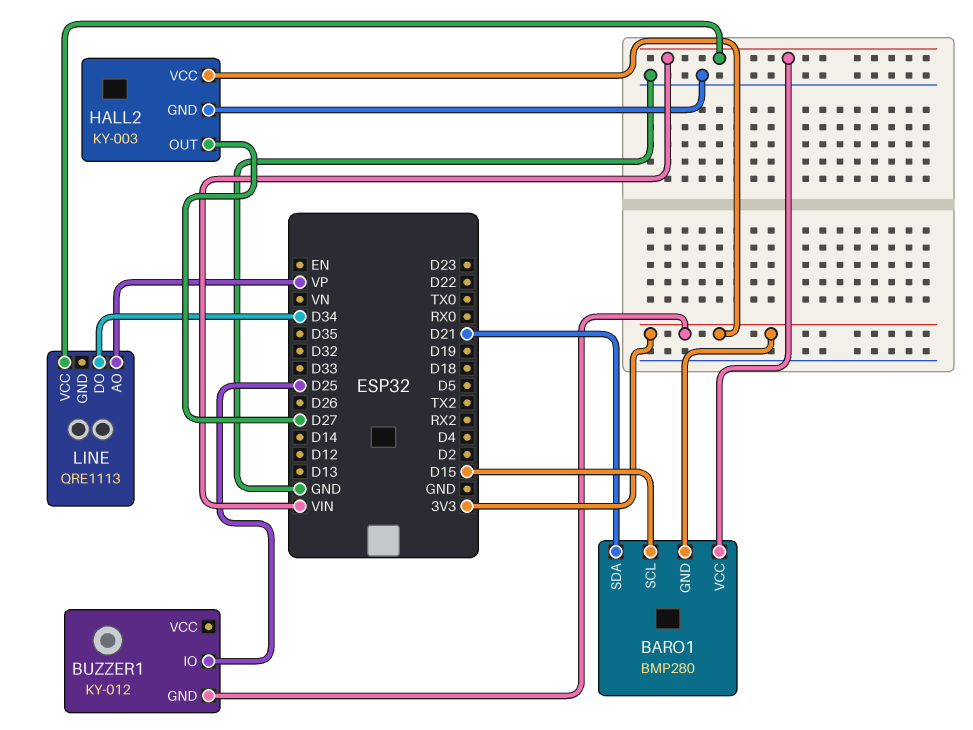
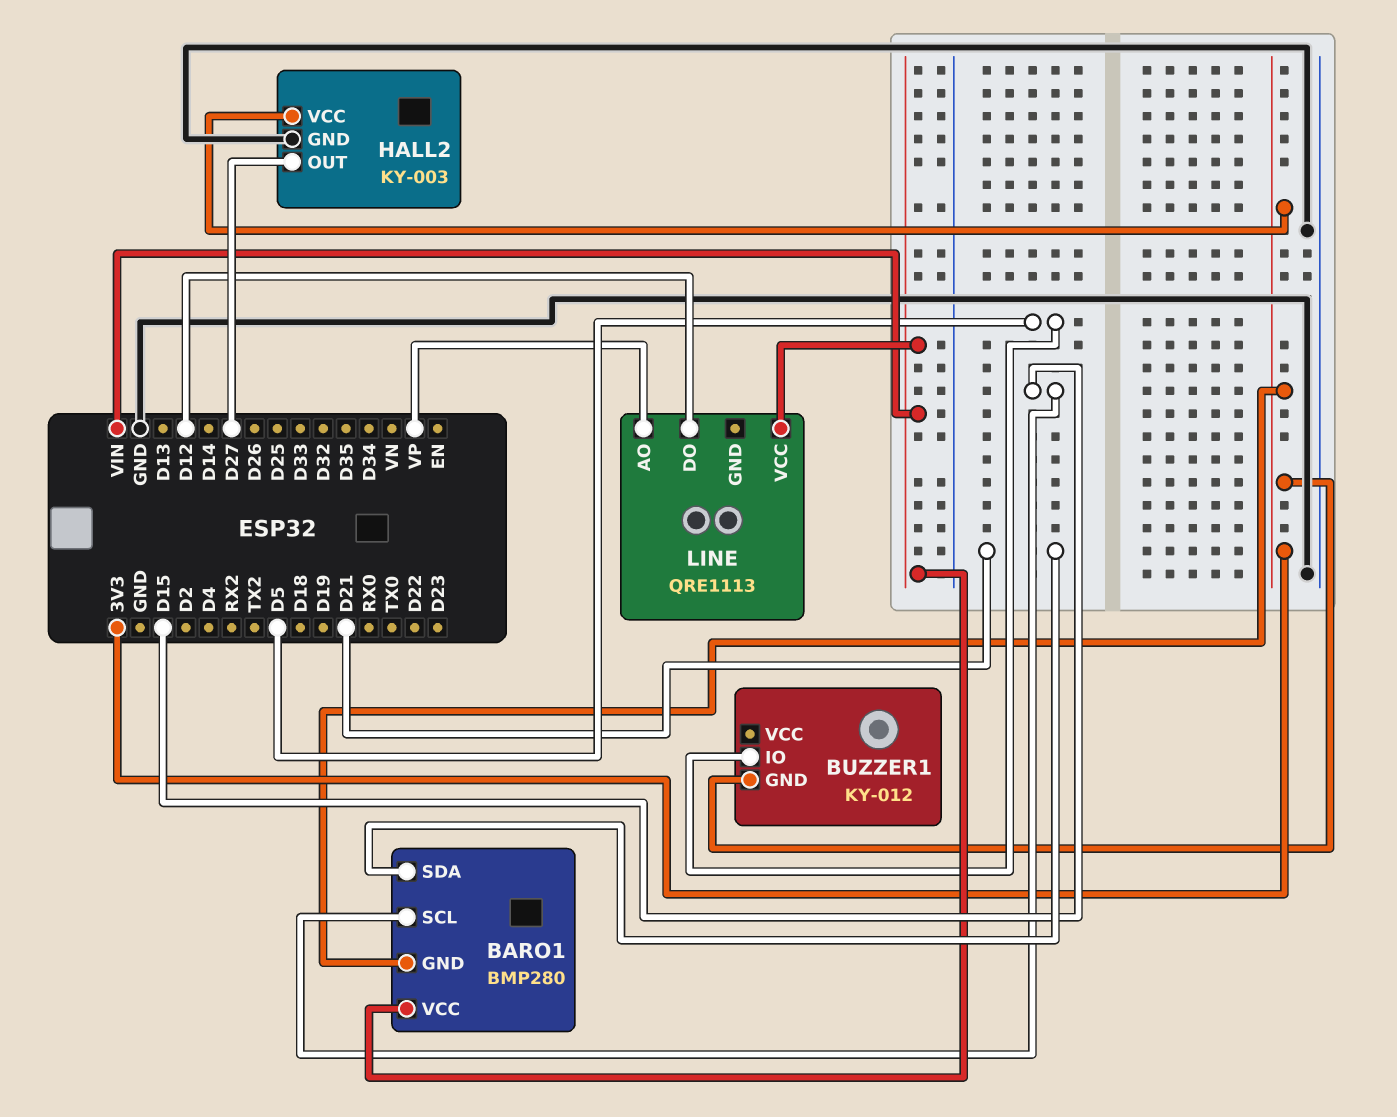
BUZZER1 pin IO: D25 -> D5
LINE pin DO: D34 -> D12

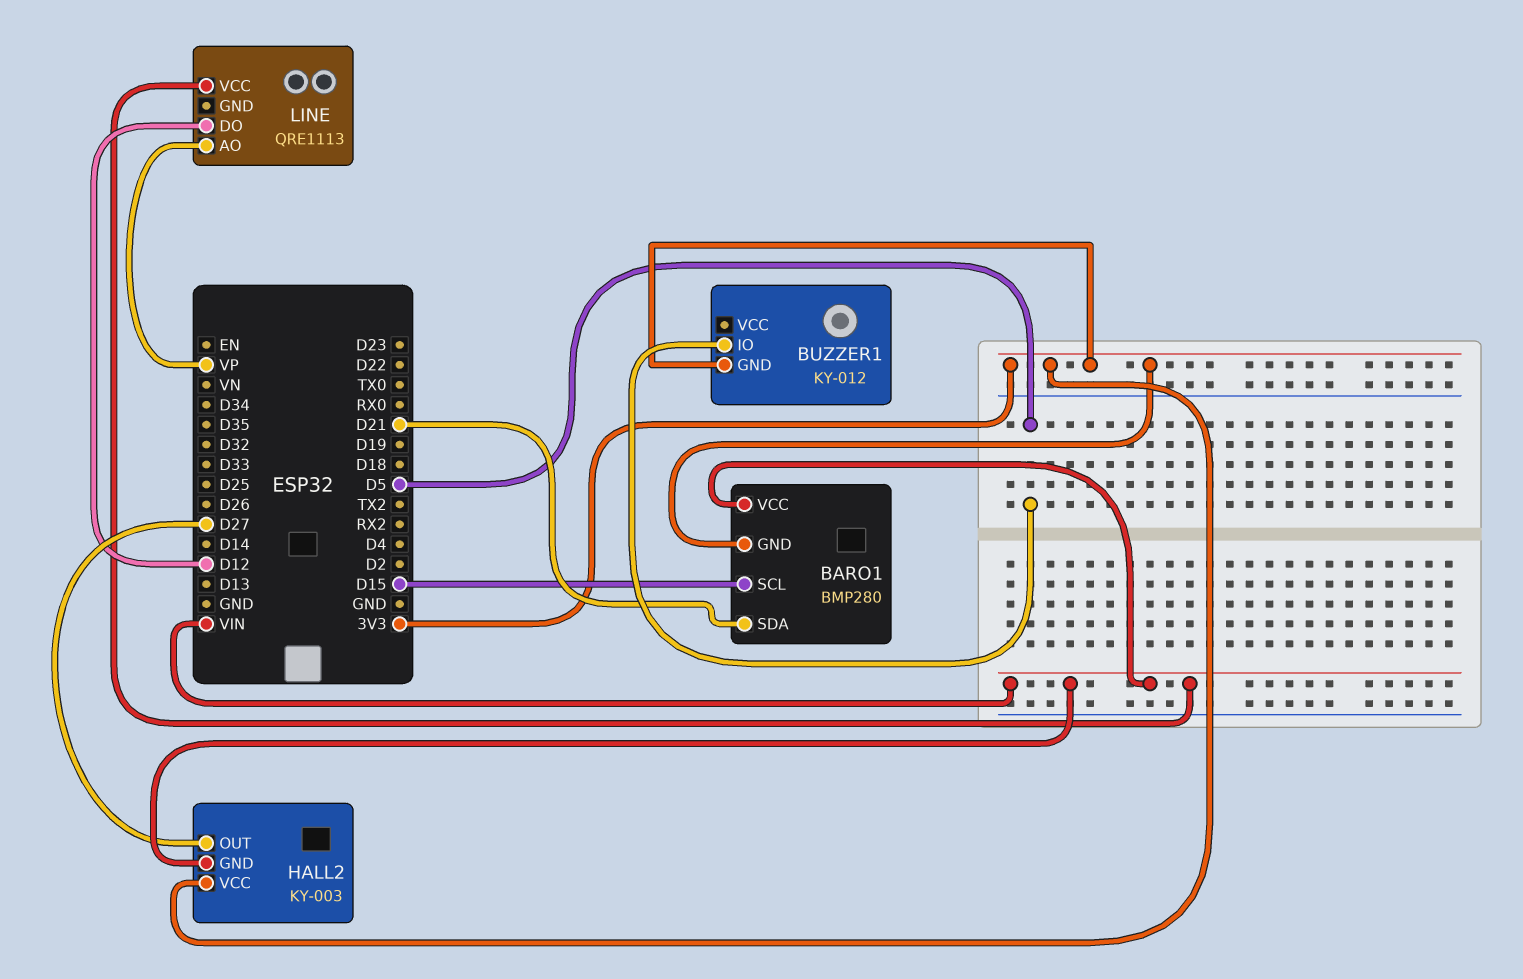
HALL2 pin GND: GND -> VIN

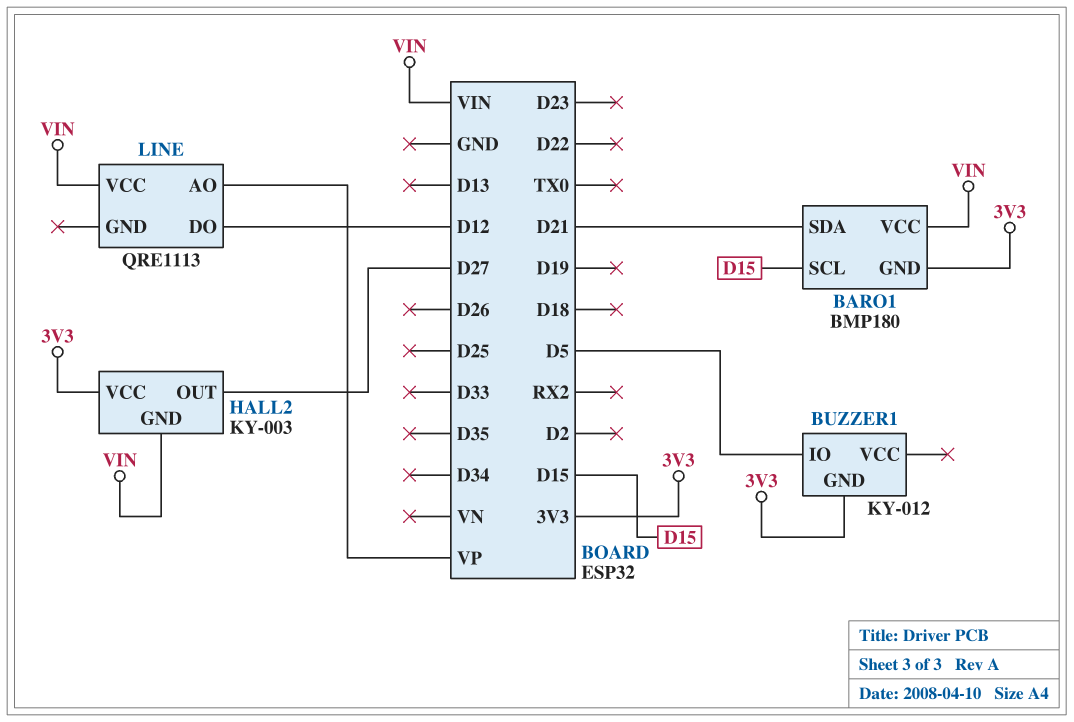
BARO1: BMP280 -> BMP180

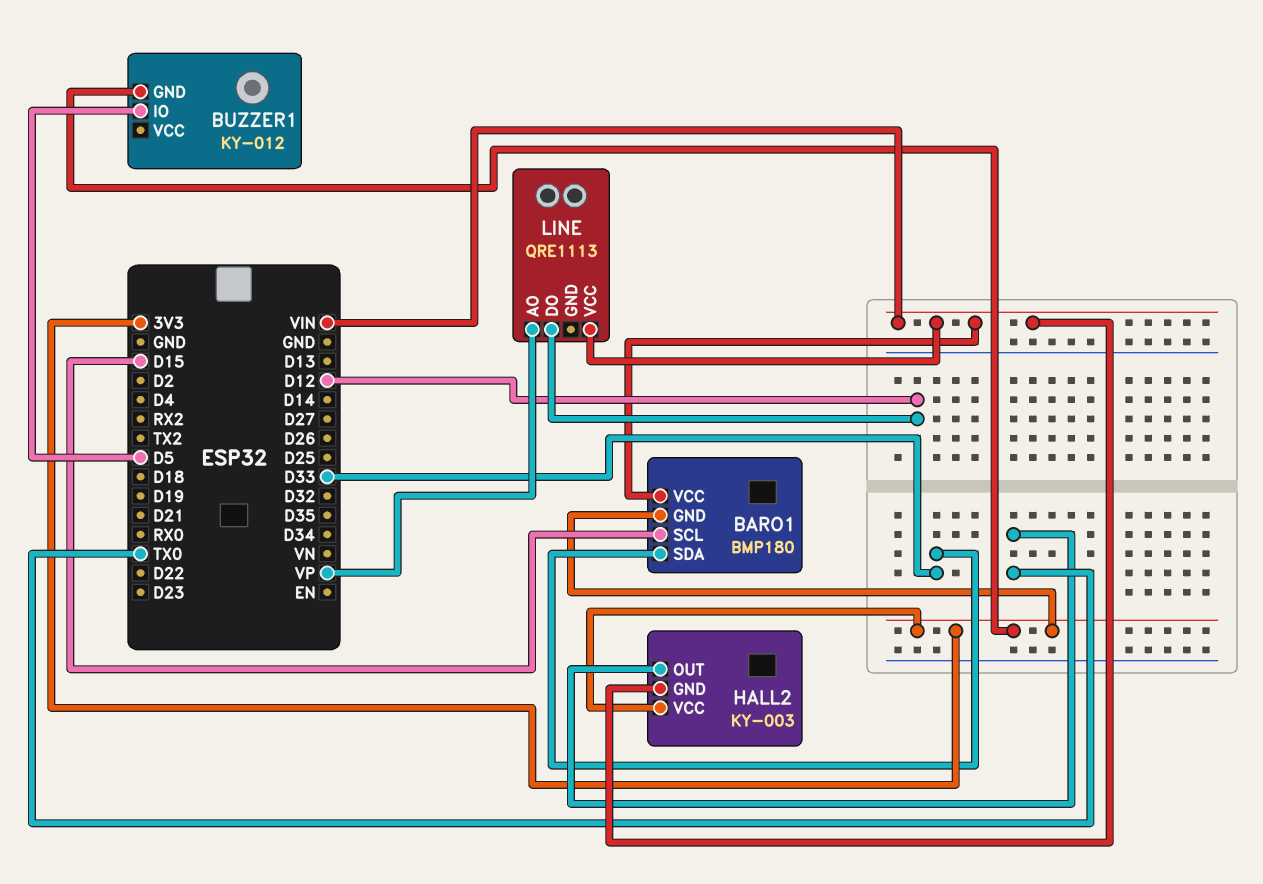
BARO1 pin SDA: D21 -> D33
HALL2 pin OUT: D27 -> TX0

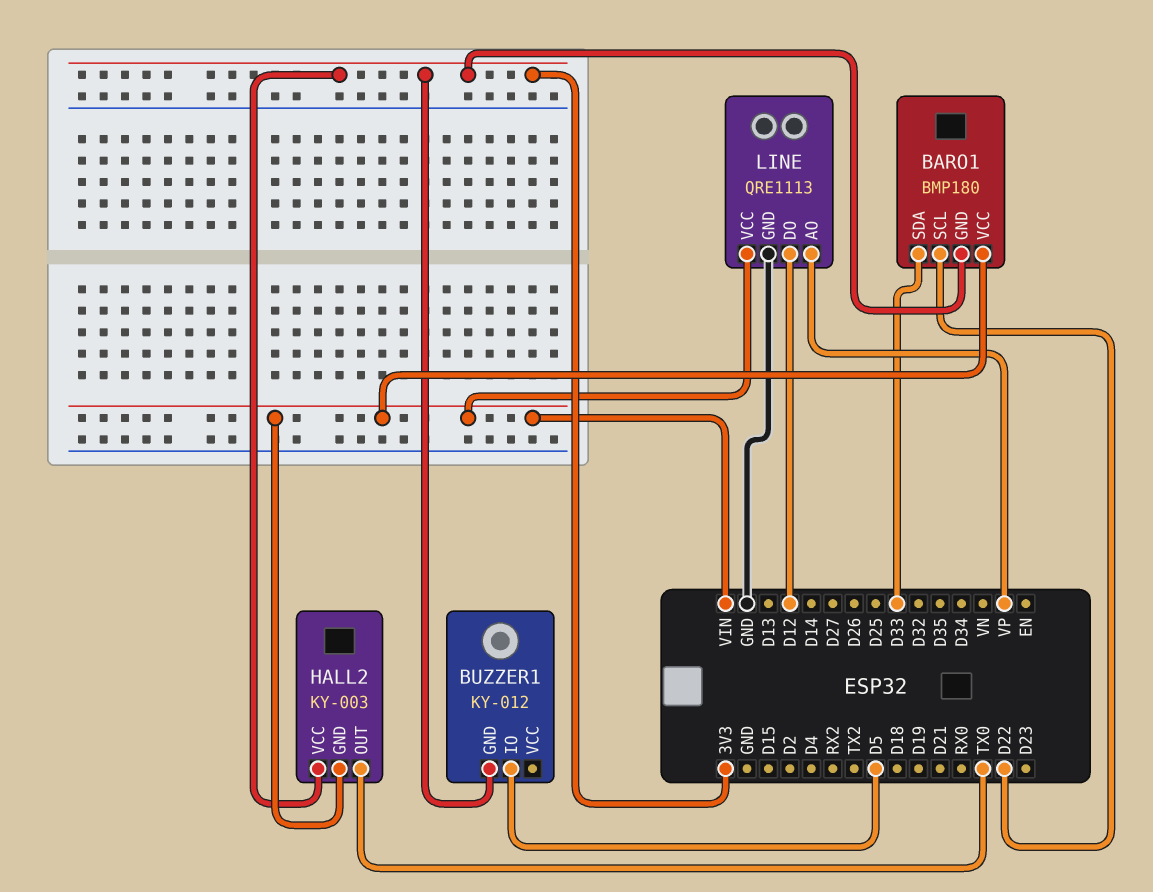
BARO1 pin SCL: D15 -> D22
LINE pin GND: none -> GND

